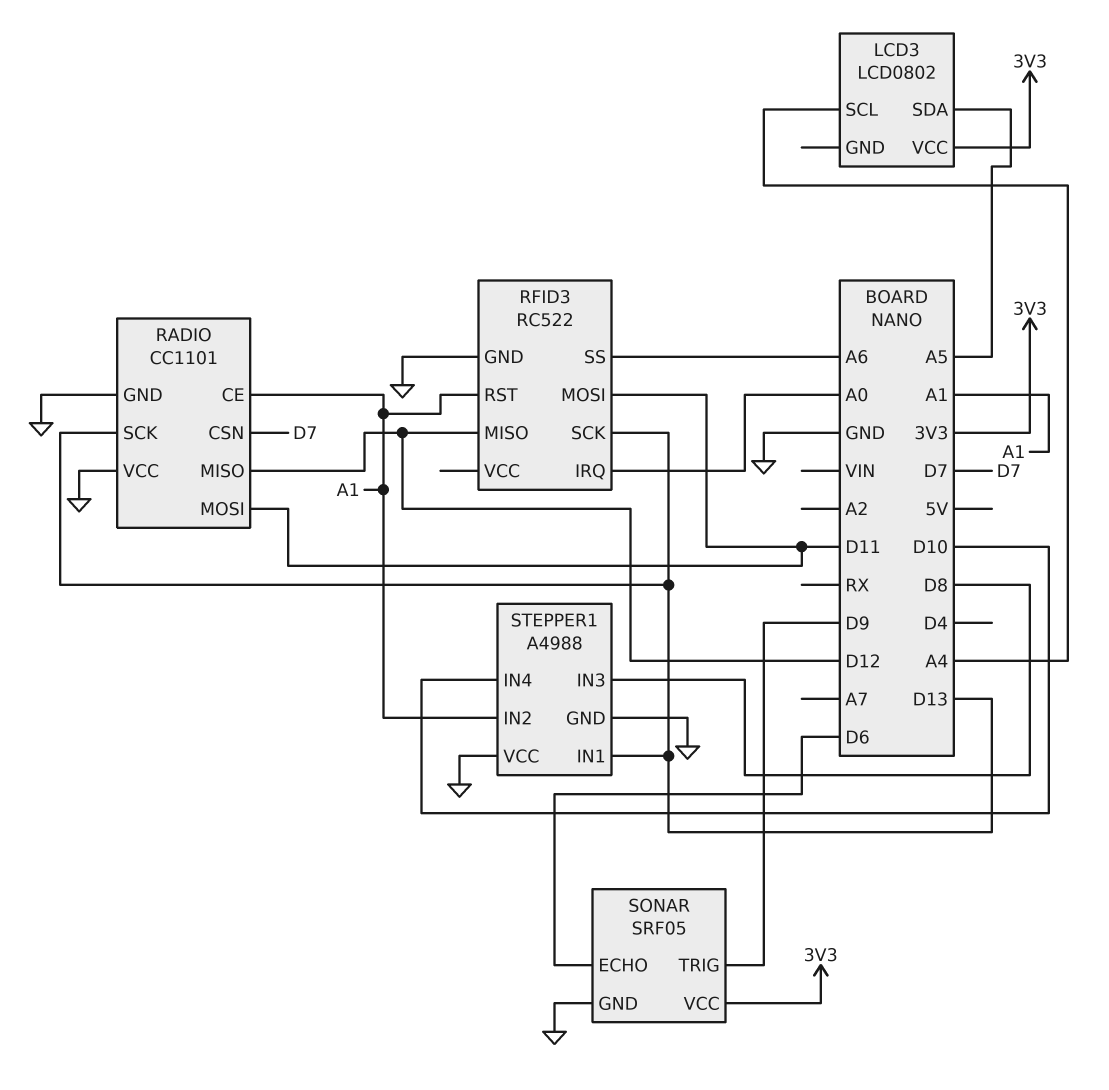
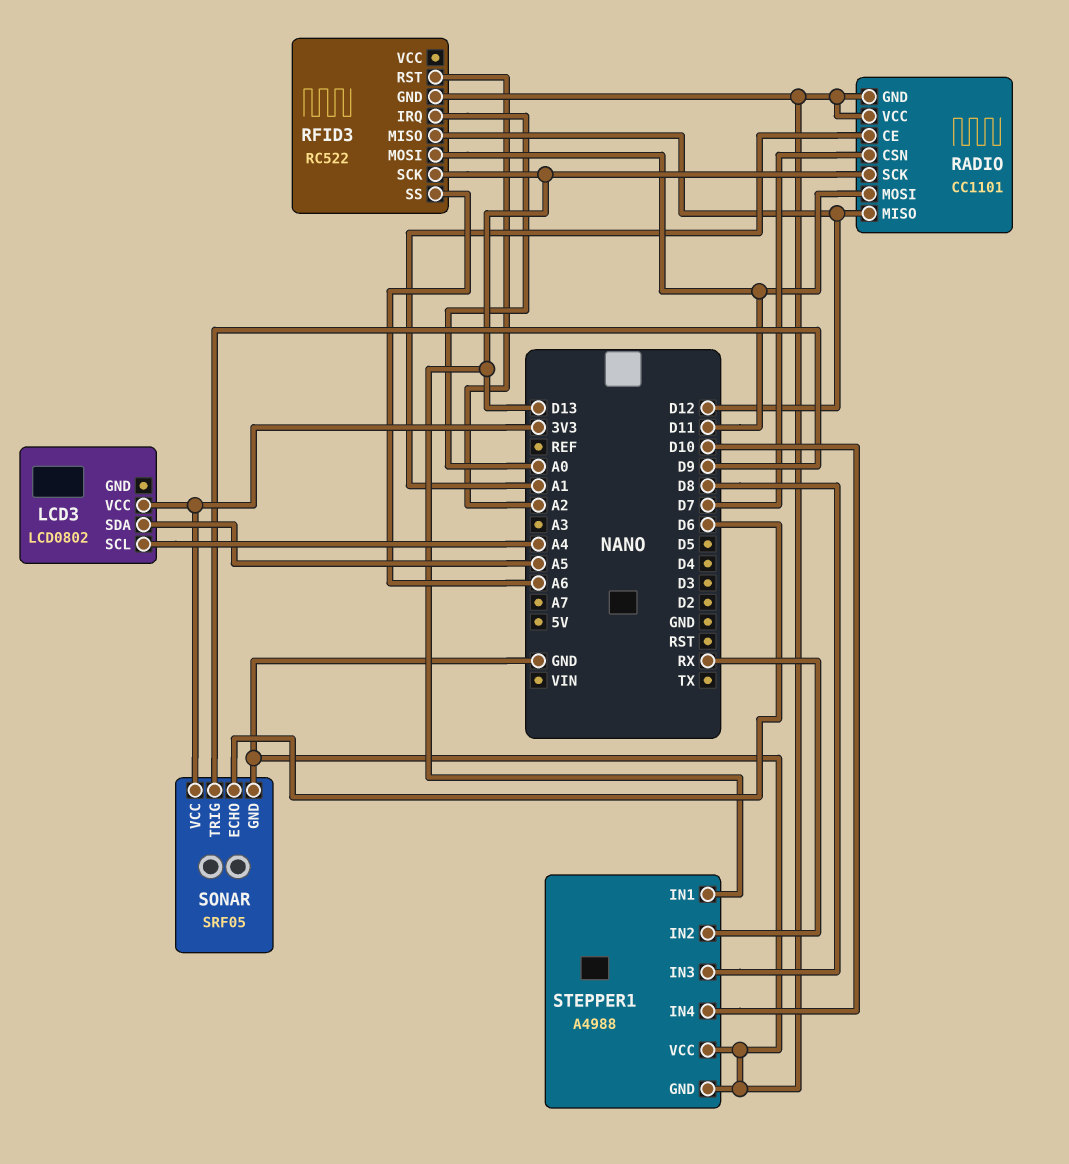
RFID3 pin RST: A1 -> A2
STEPPER1 pin IN2: A1 -> RX

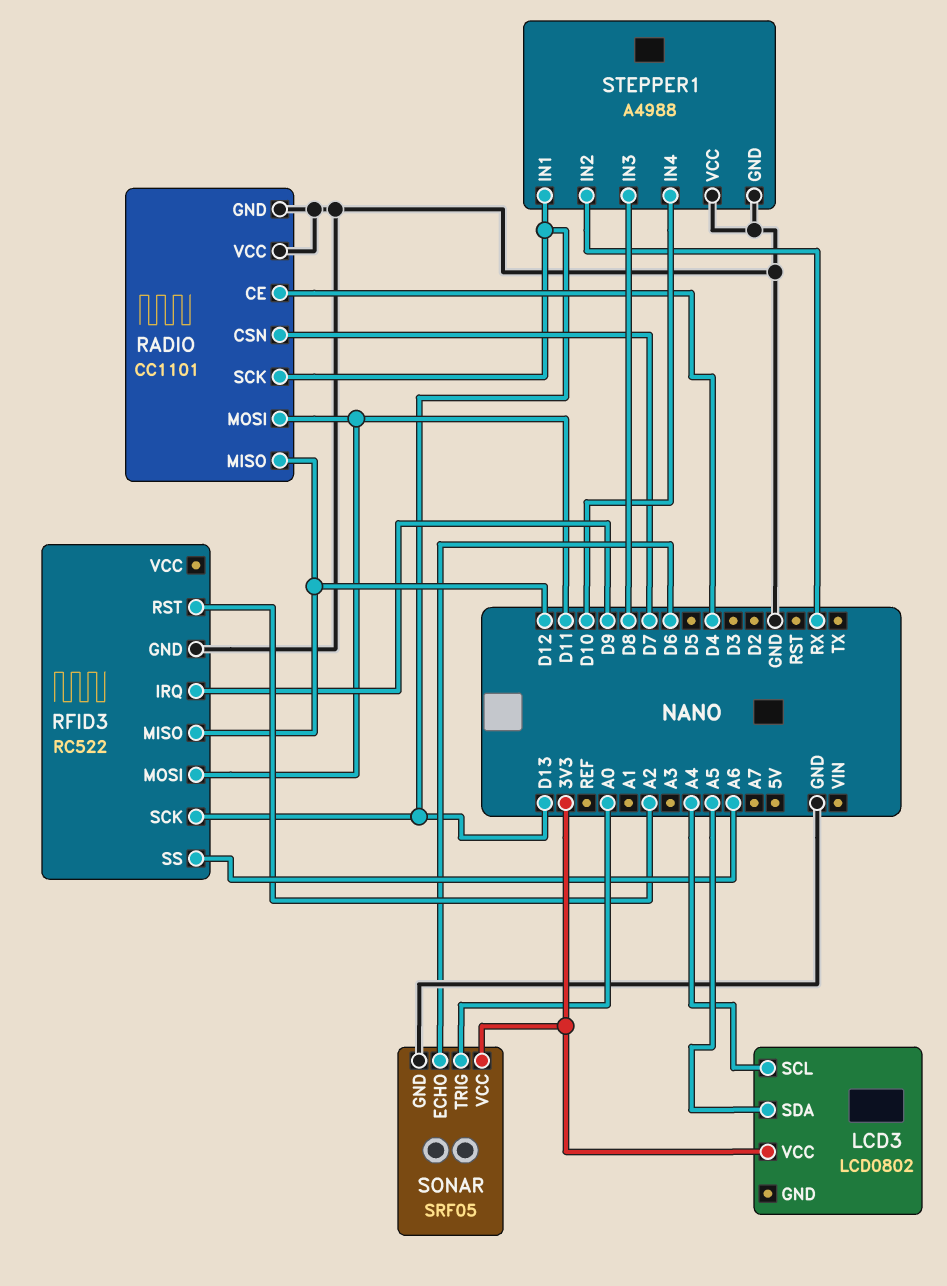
RADIO pin CE: A1 -> D4
RFID3 pin IRQ: A0 -> D9
SONAR pin TRIG: D9 -> A0

